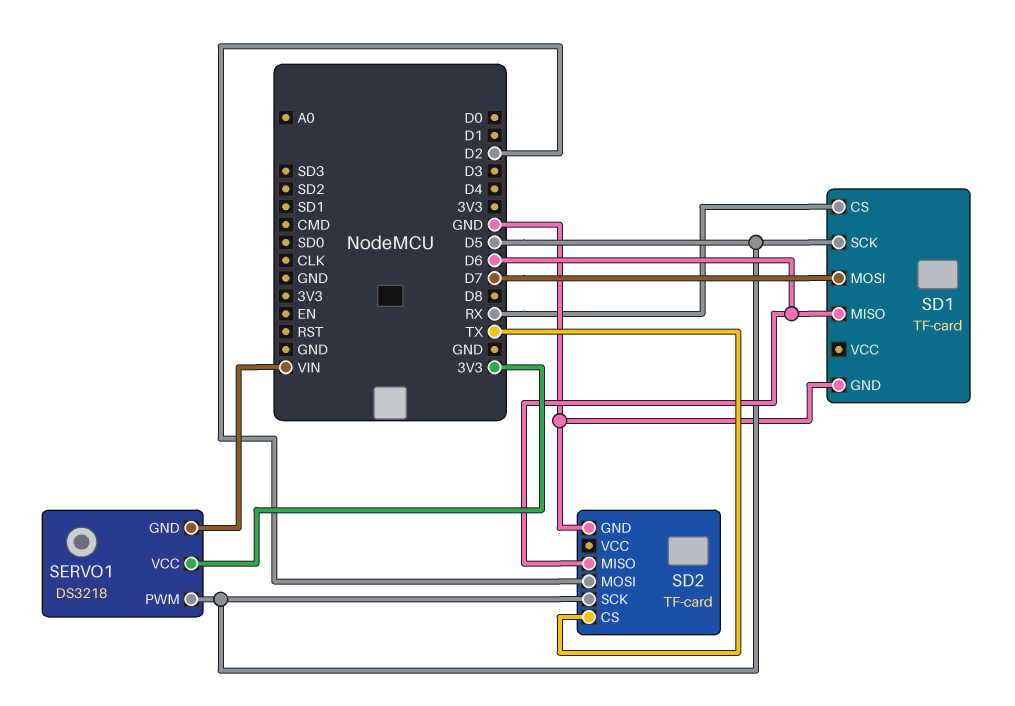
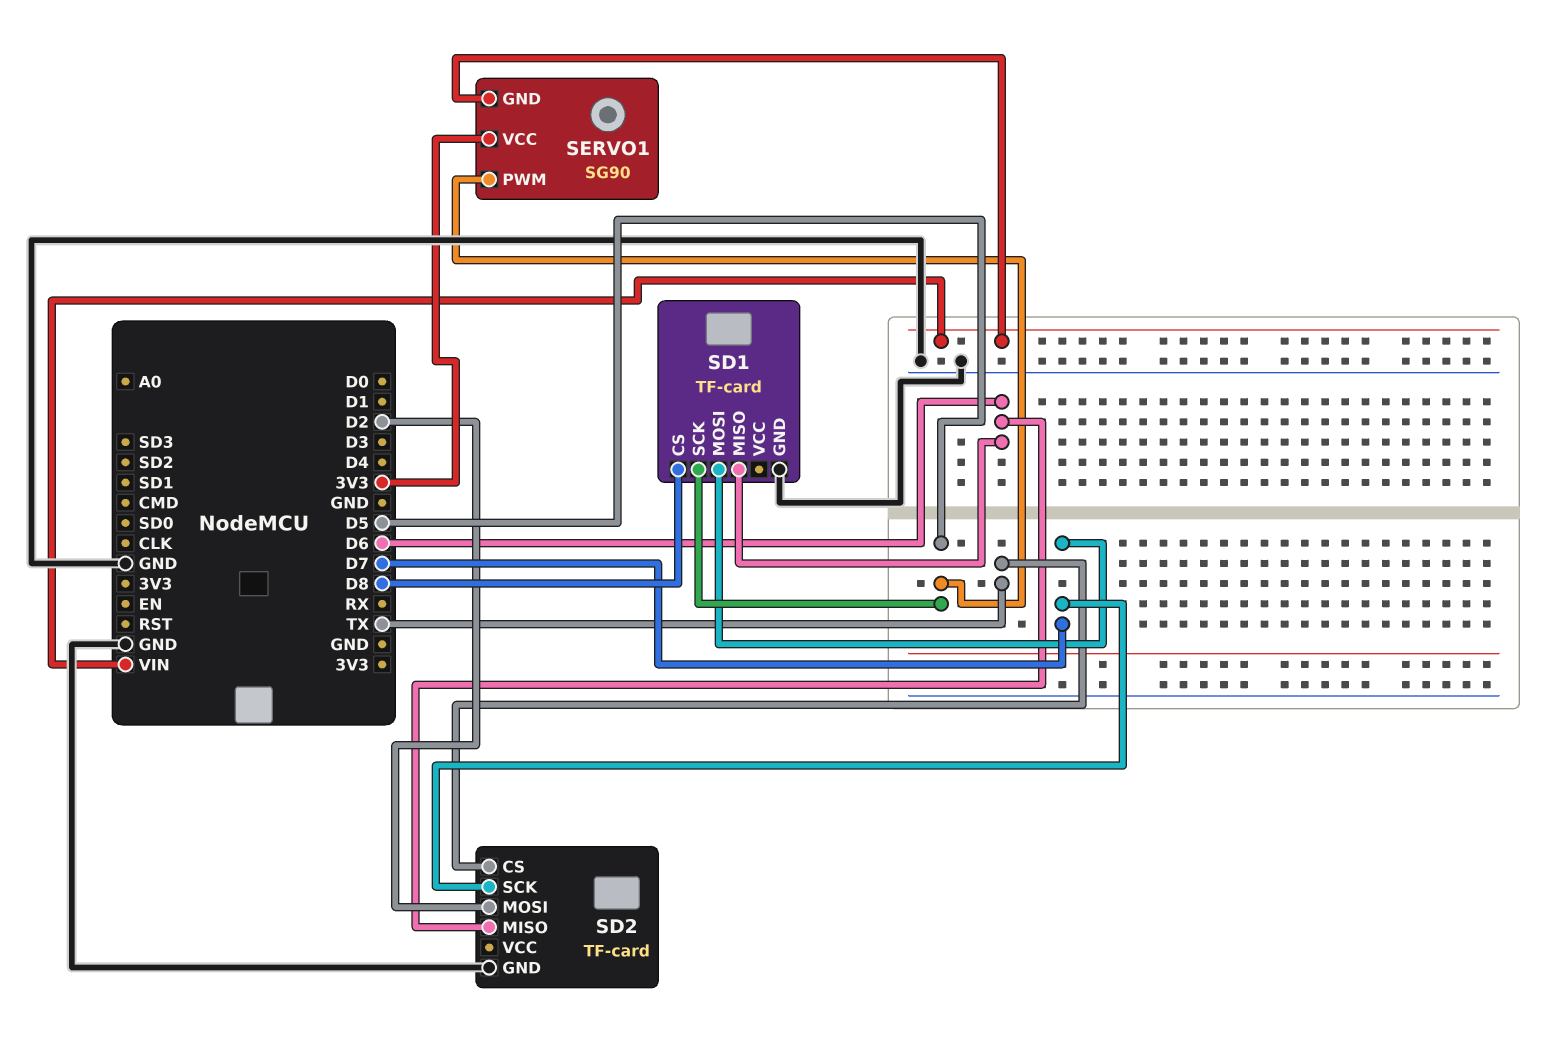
SD1 pin CS: RX -> D8
SD2 pin SCK: D5 -> D7
SERVO1: DS3218 -> SG90

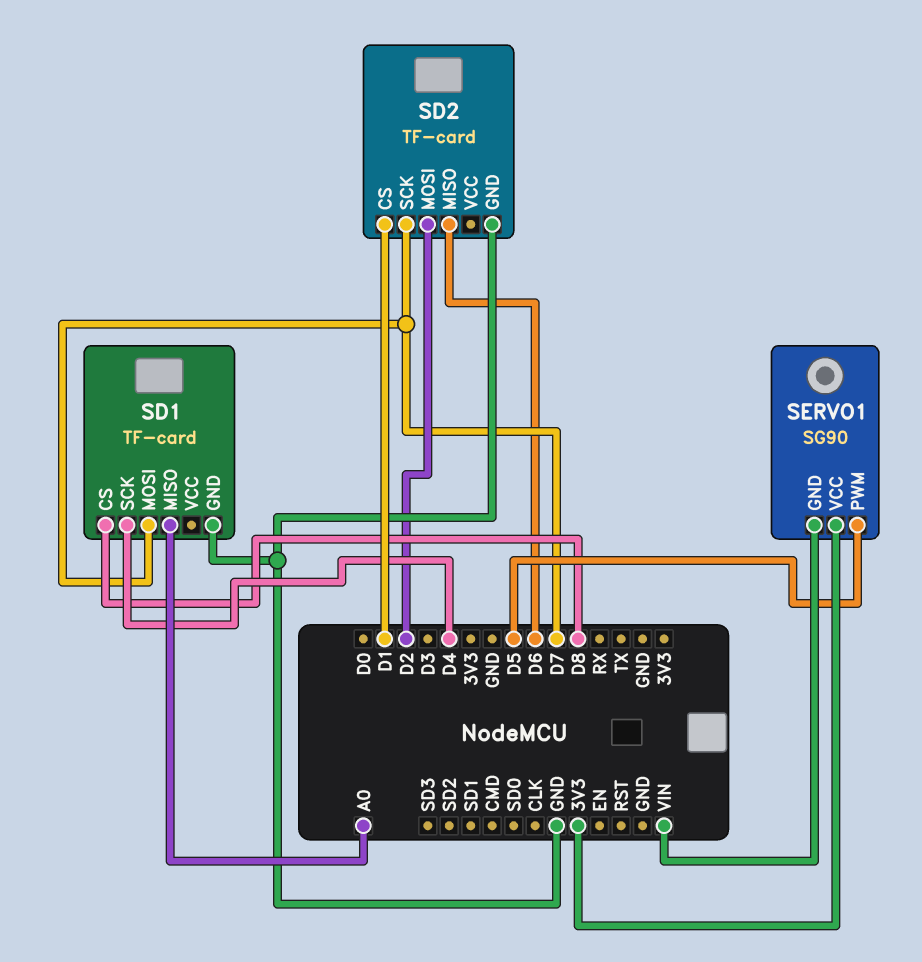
SD1 pin MISO: D6 -> A0
SD1 pin SCK: D5 -> D4
SD2 pin CS: TX -> D1

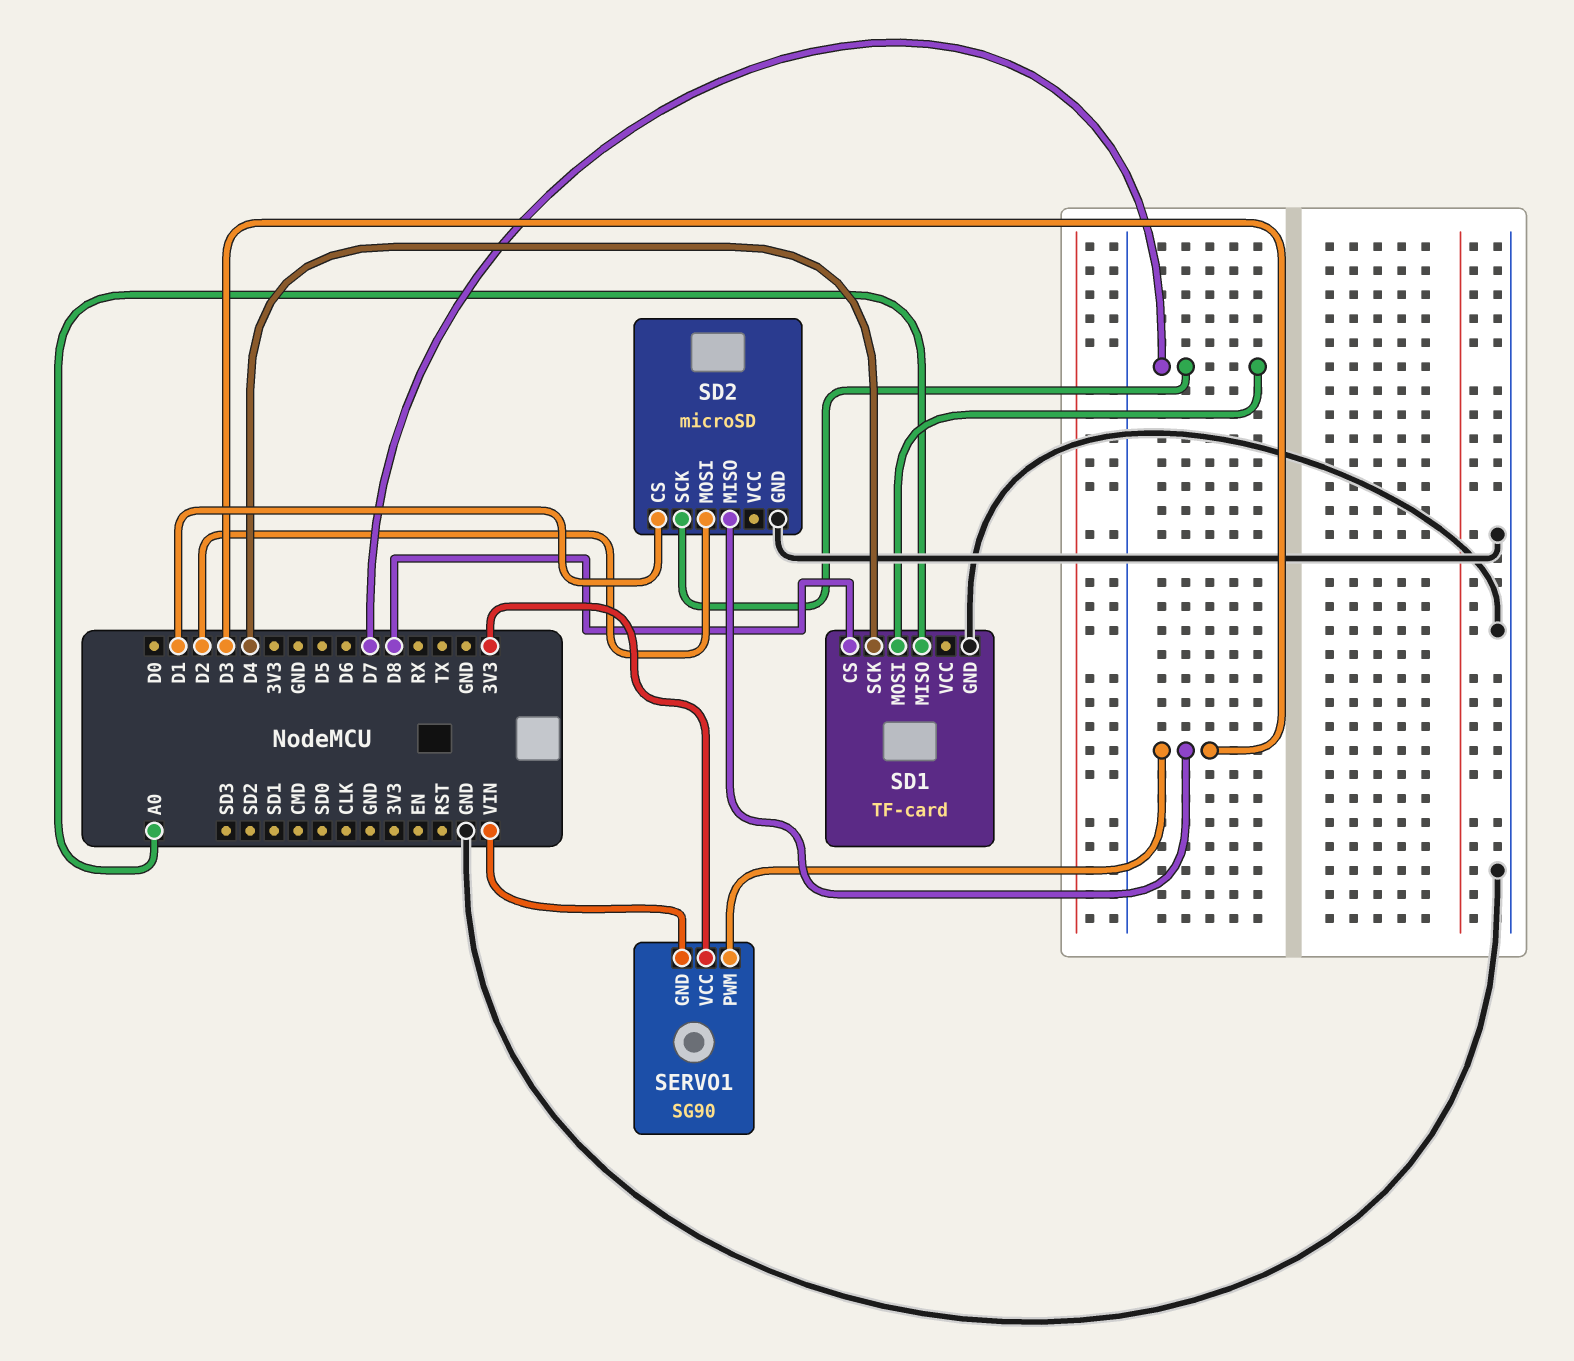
SD2: TF-card -> microSD
SD2 pin MISO: D6 -> D3
SERVO1 pin PWM: D5 -> D3

